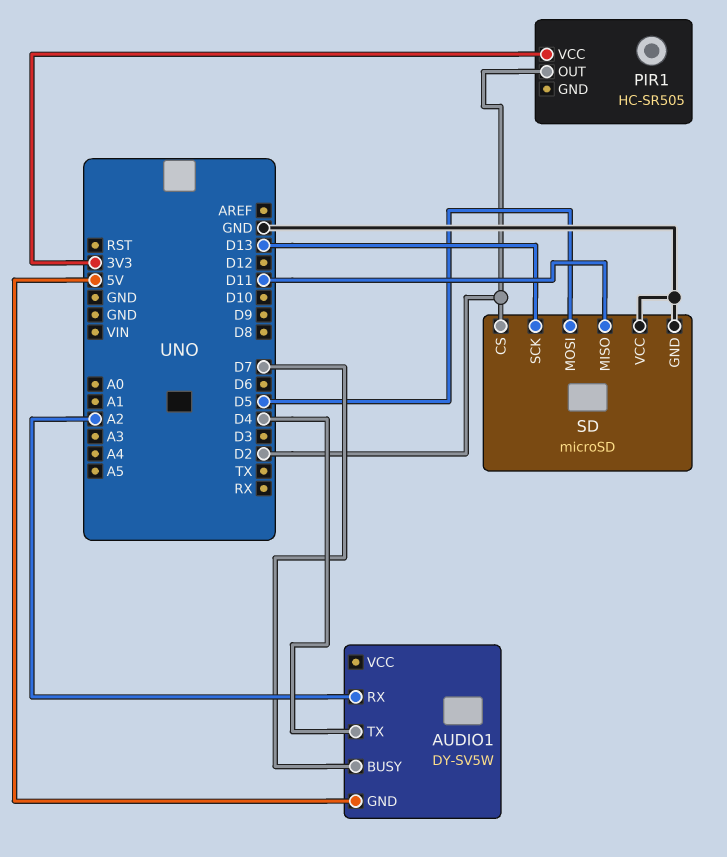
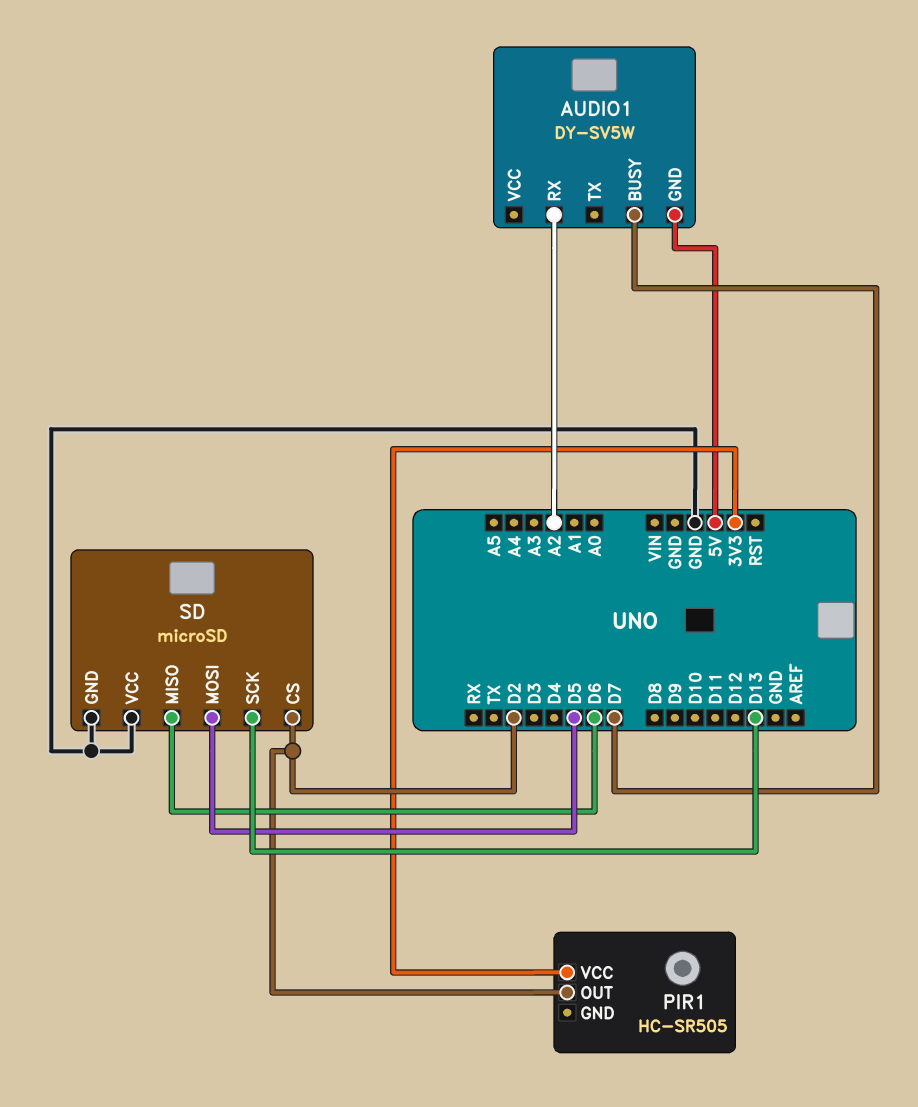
AUDIO1 pin TX: D4 -> none
SD pin MISO: D11 -> D6

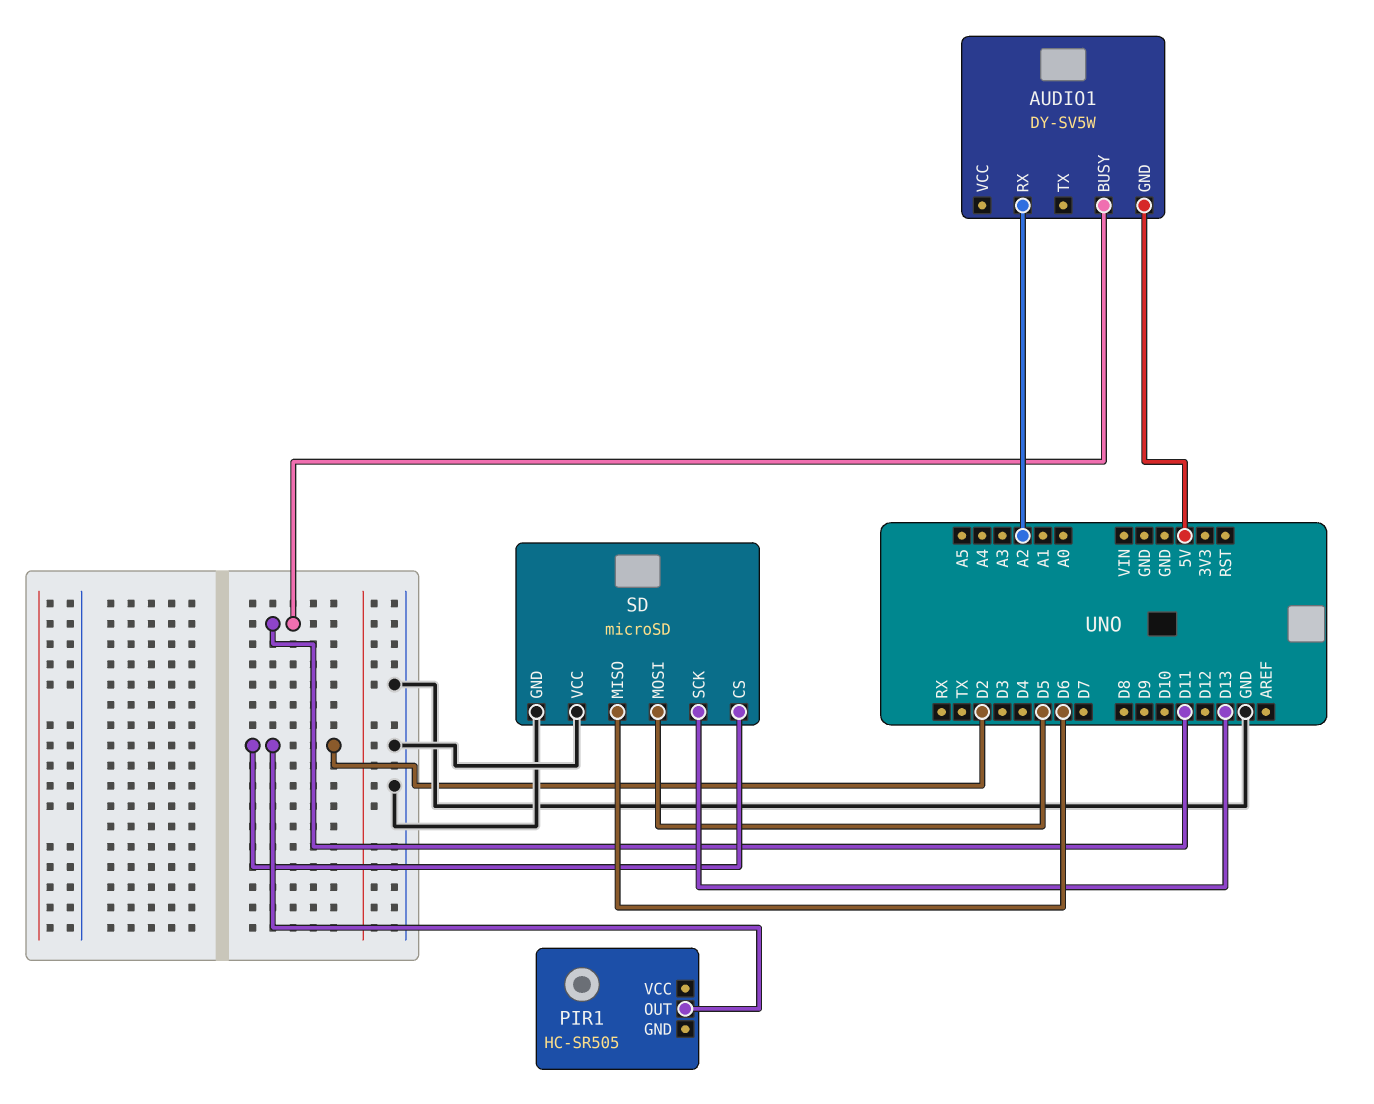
AUDIO1 pin BUSY: D7 -> D11
PIR1 pin VCC: 3V3 -> none

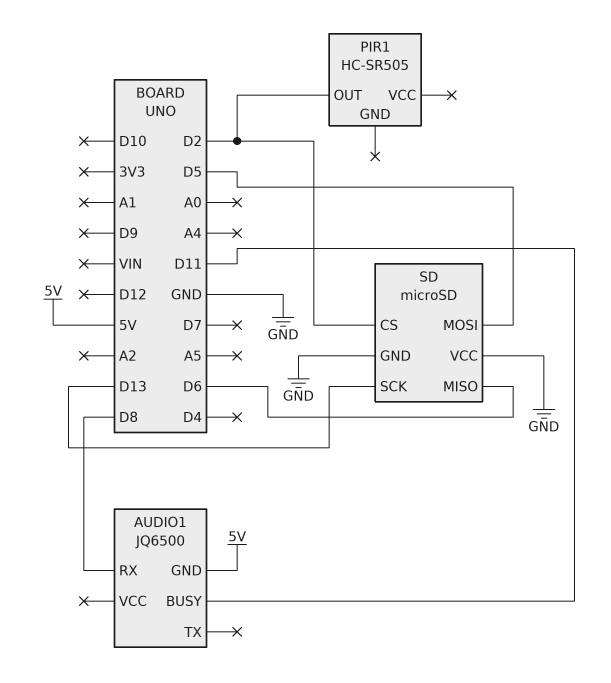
AUDIO1: DY-SV5W -> JQ6500
AUDIO1 pin RX: A2 -> D8

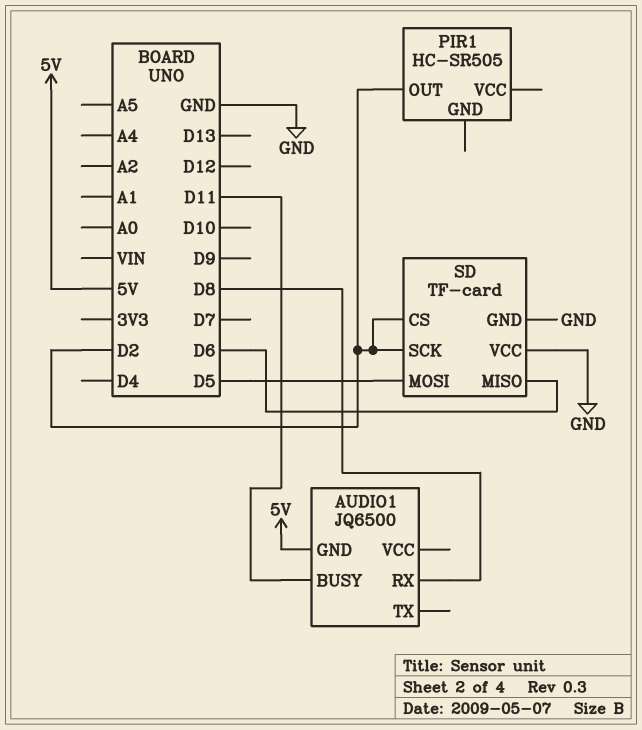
SD: microSD -> TF-card
SD pin SCK: D13 -> D2

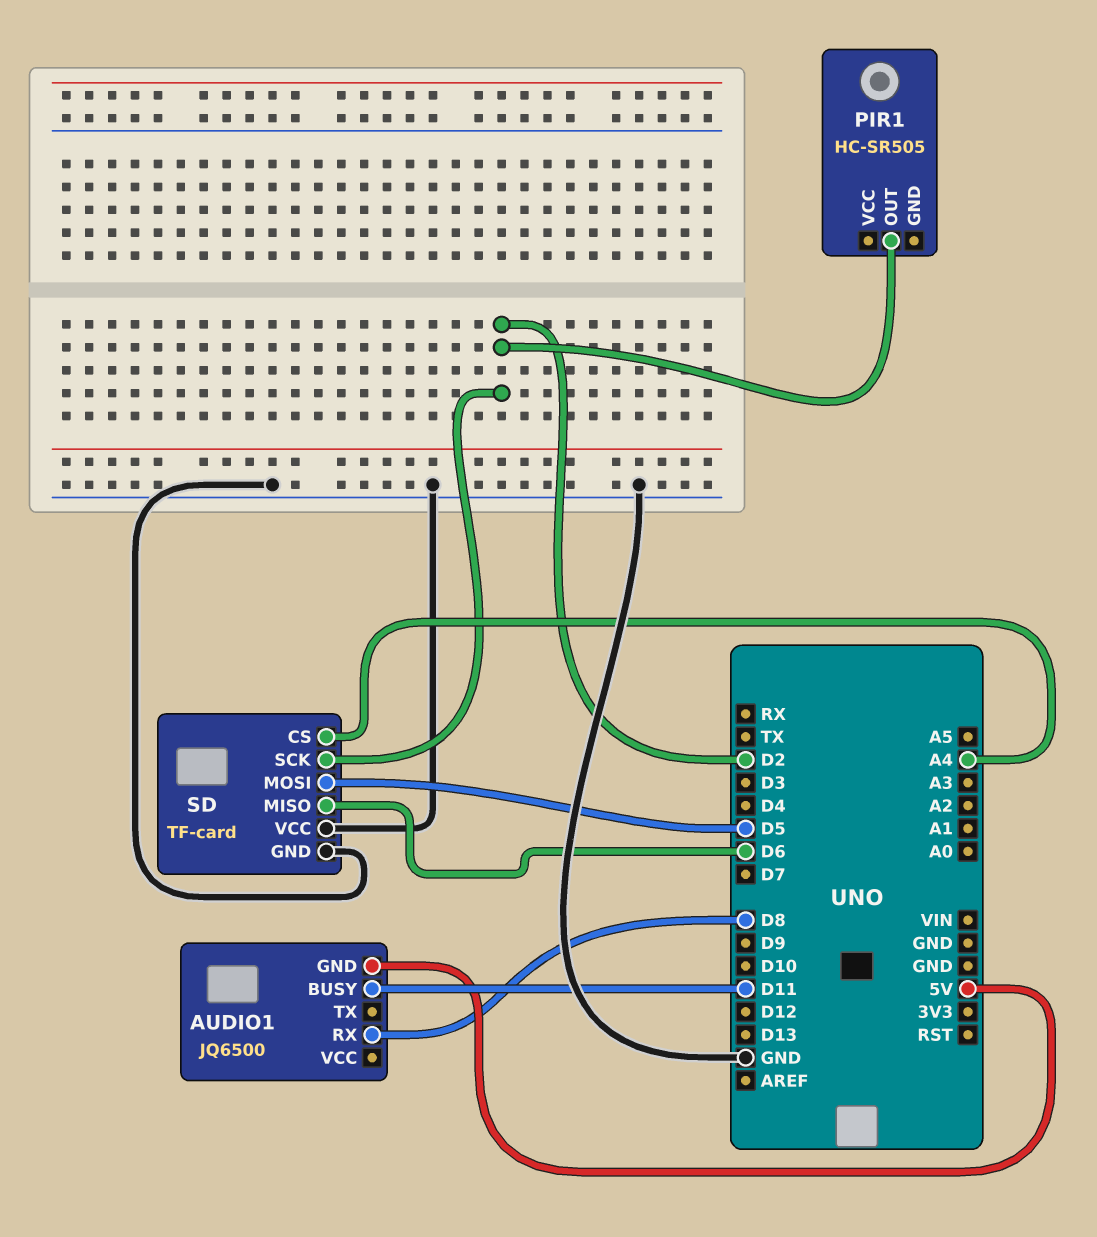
SD pin CS: D2 -> A4

